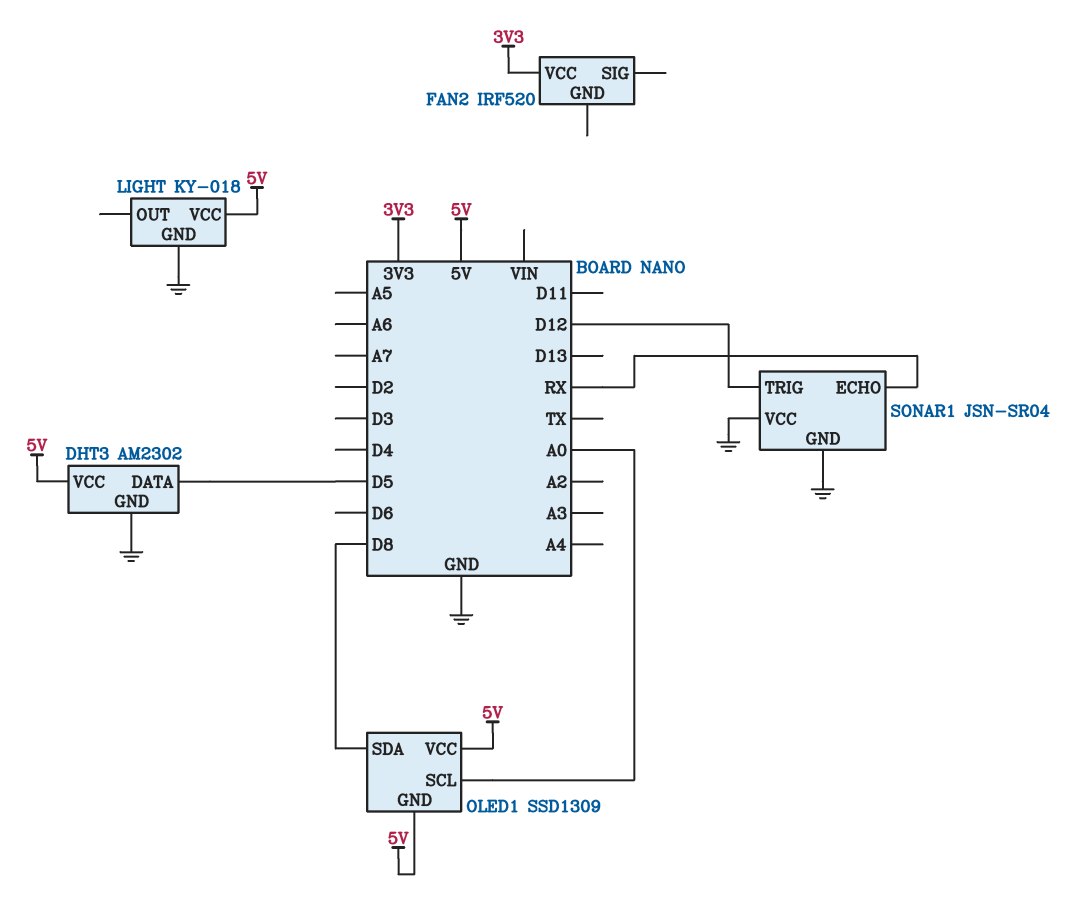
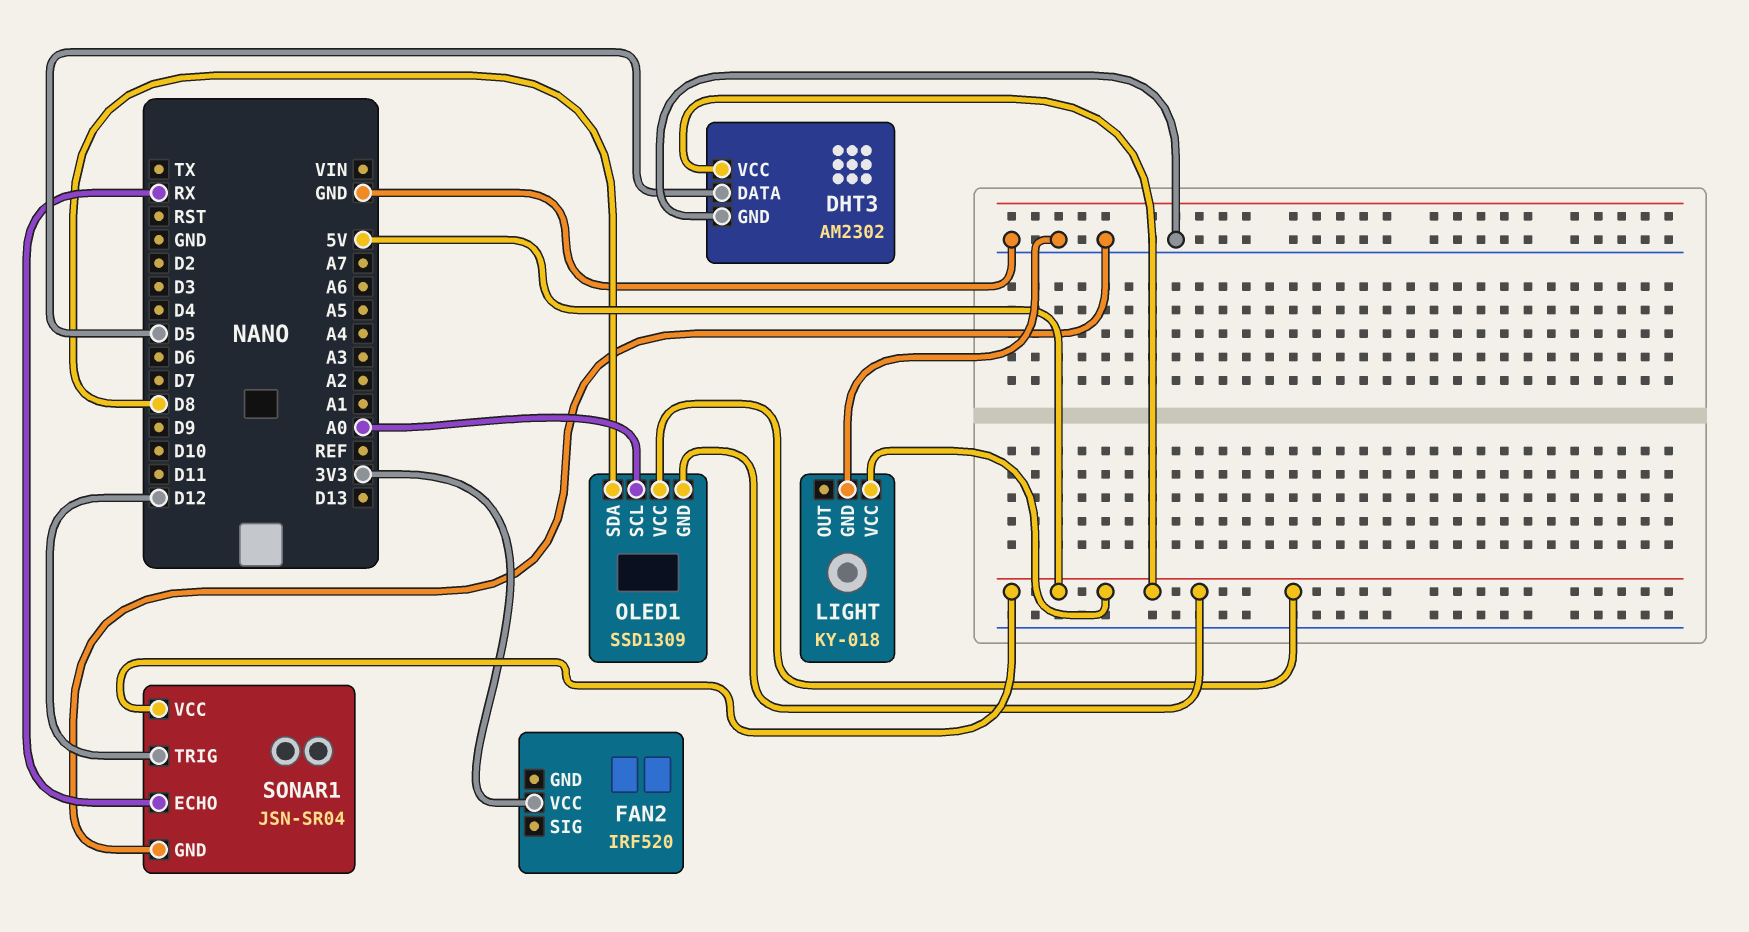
SONAR1 pin VCC: GND -> 5V

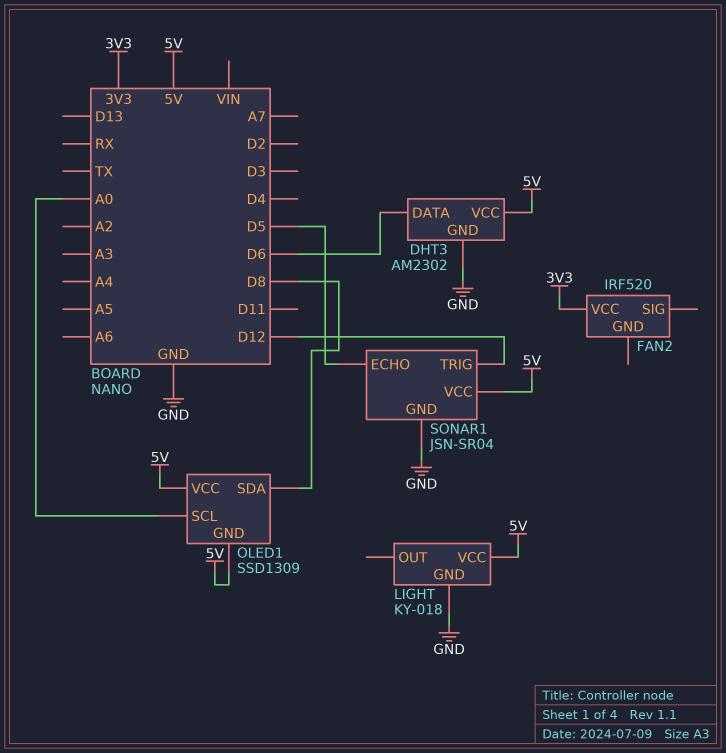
DHT3 pin DATA: D5 -> D6
SONAR1 pin ECHO: RX -> D5

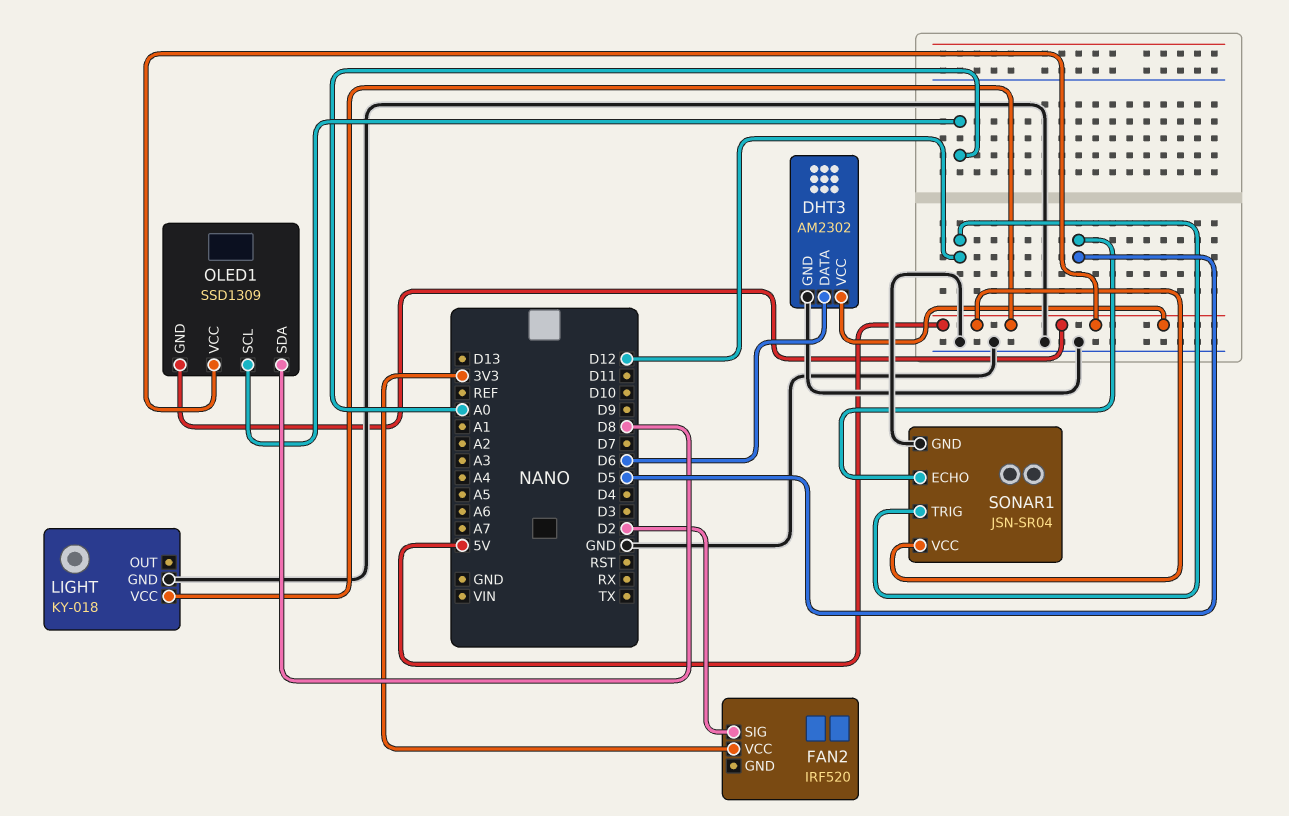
FAN2 pin SIG: none -> D2

